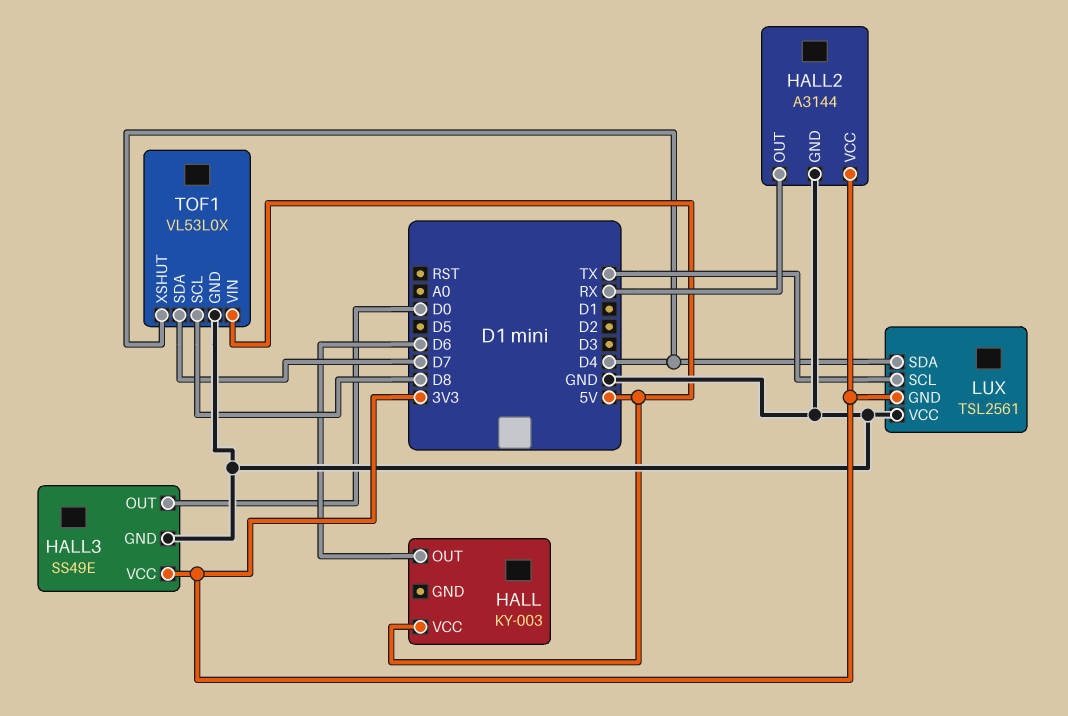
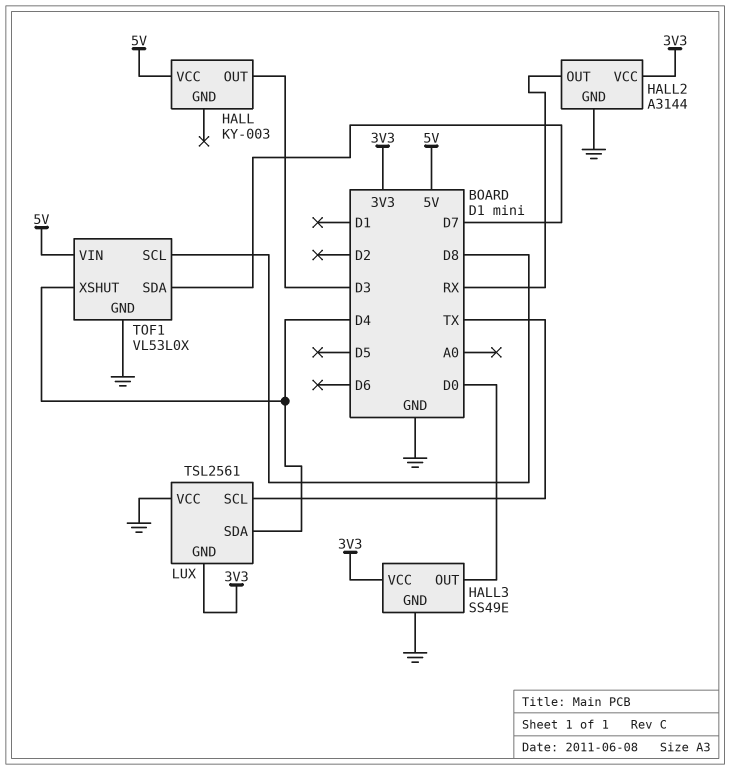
HALL pin OUT: D6 -> D3

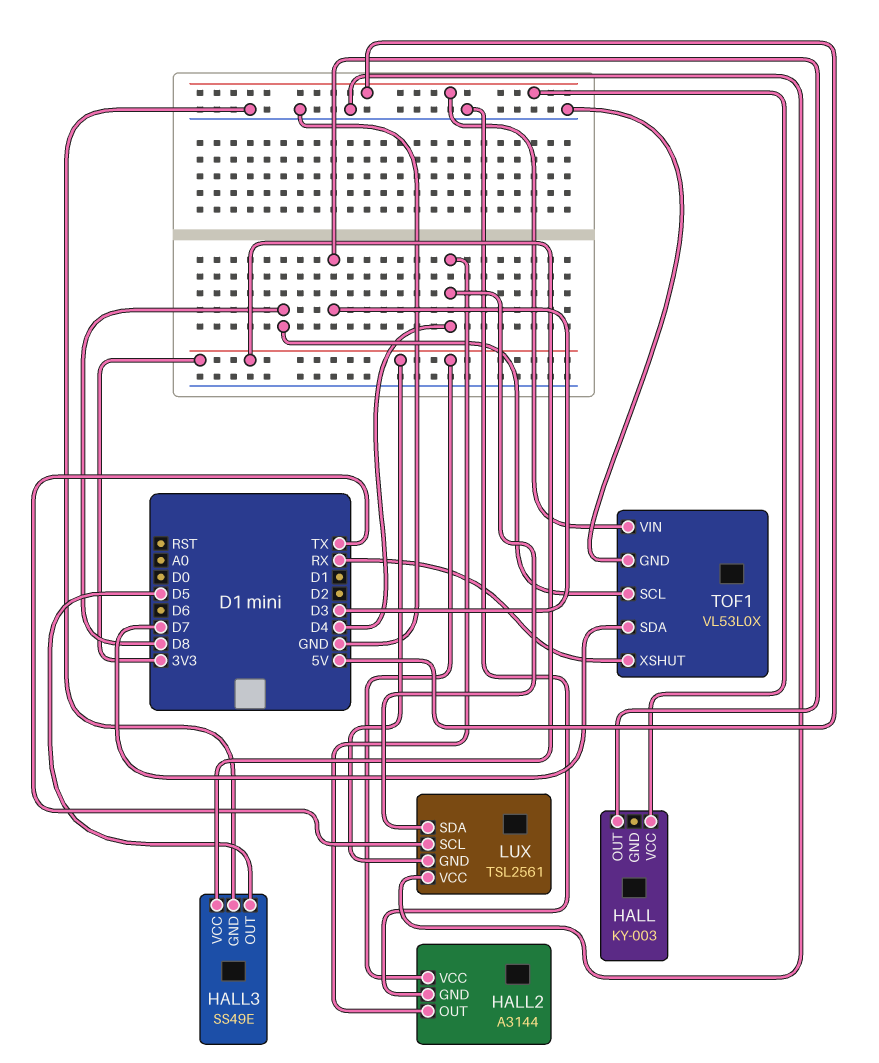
HALL2 pin OUT: RX -> D4
HALL3 pin OUT: D0 -> D5
TOF1 pin XSHUT: D4 -> RX

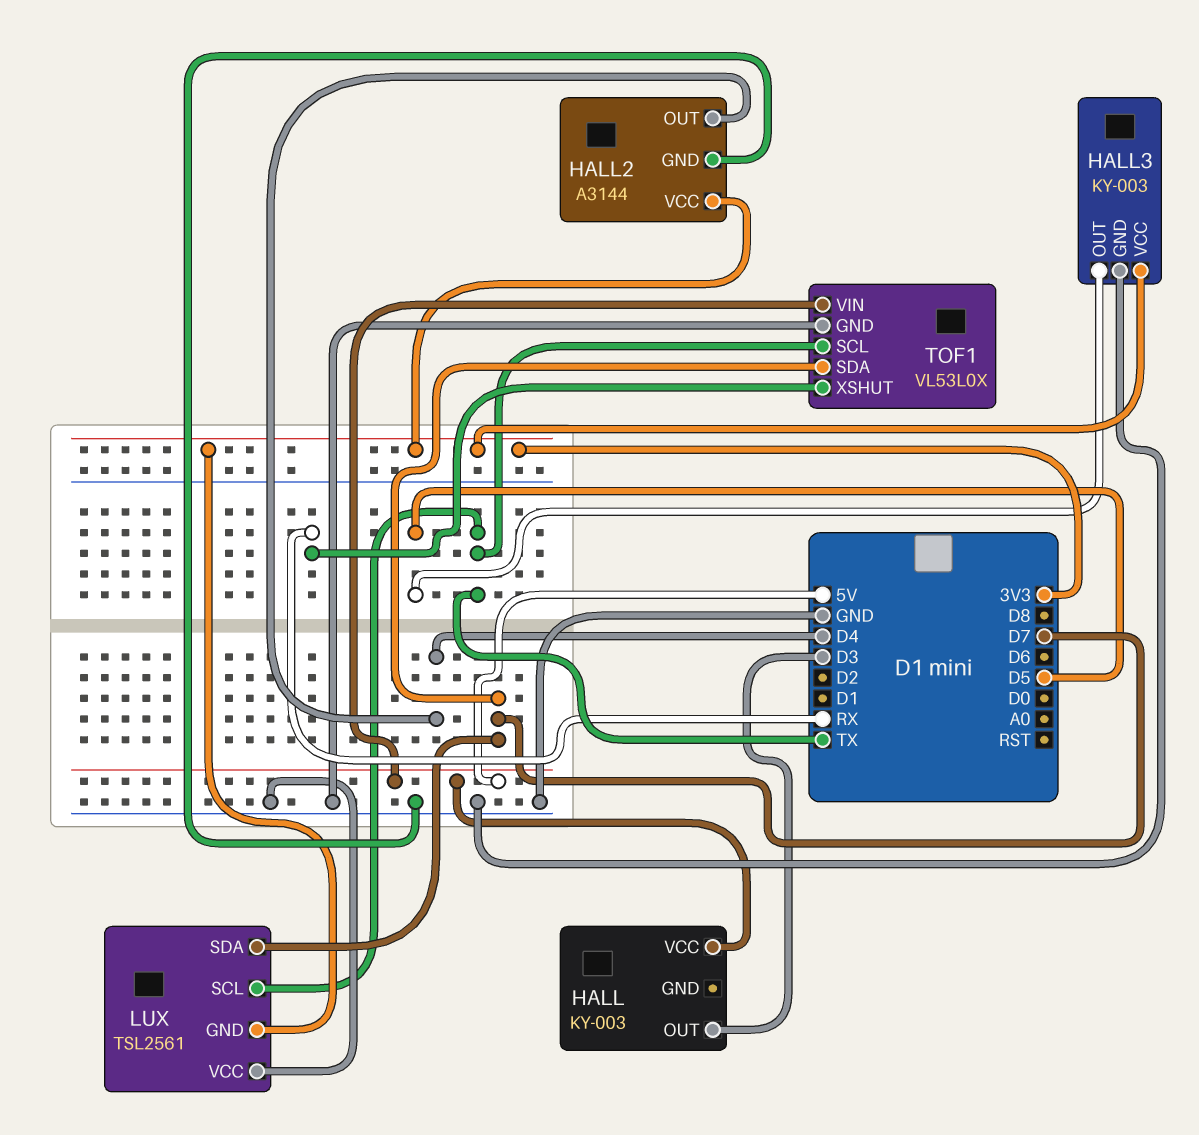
HALL3: SS49E -> KY-003
LUX pin SDA: D4 -> D7
TOF1 pin SCL: D8 -> TX

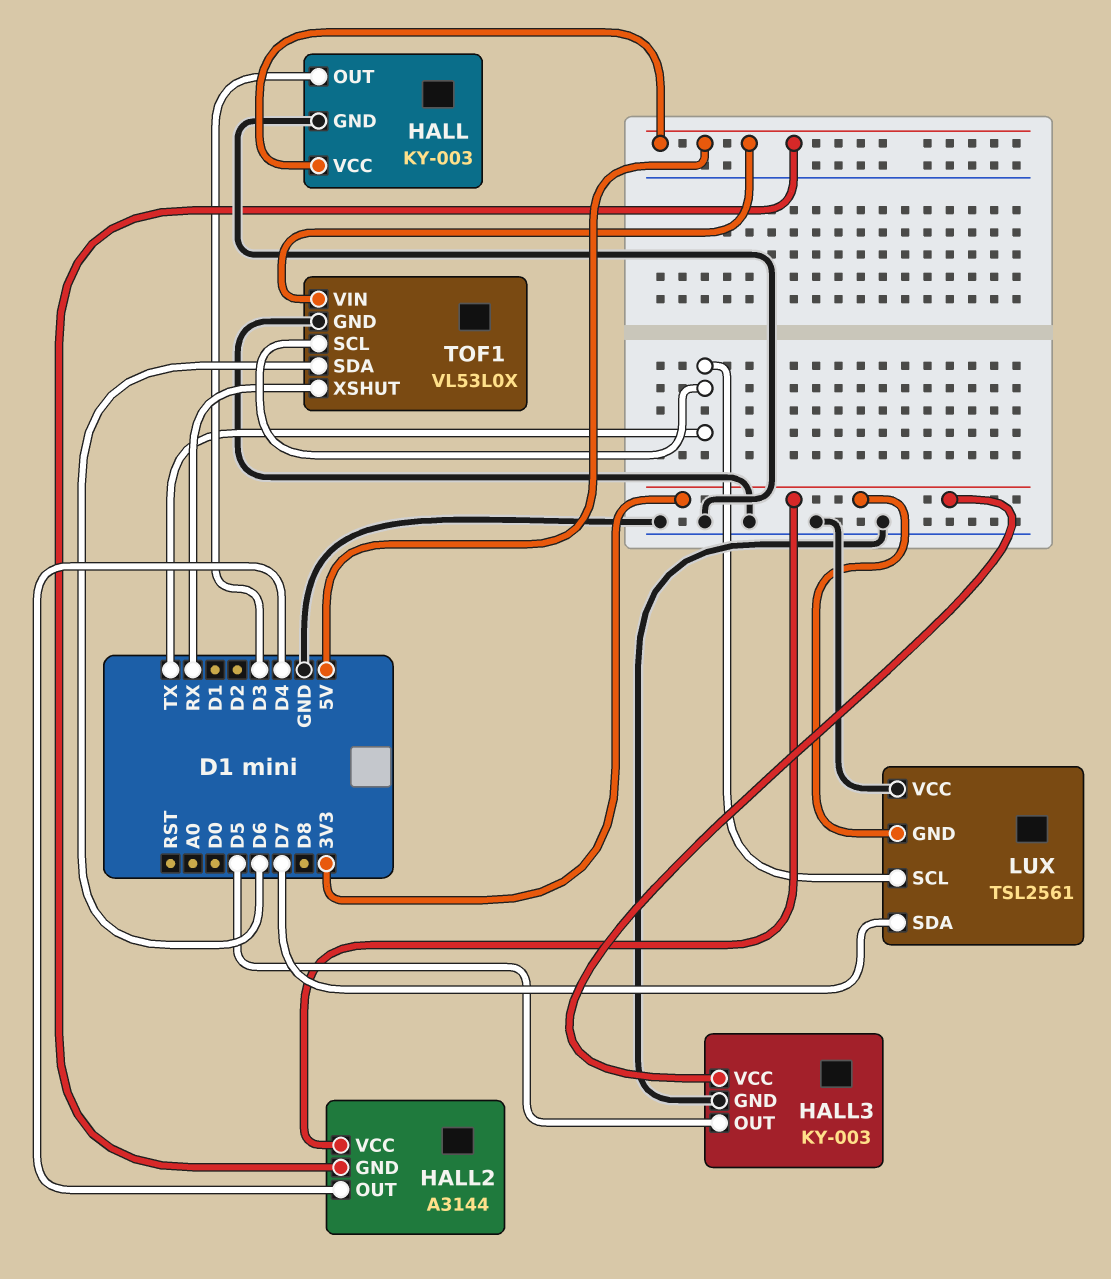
HALL pin GND: none -> GND
HALL2 pin GND: GND -> 5V
TOF1 pin SDA: D7 -> D6

